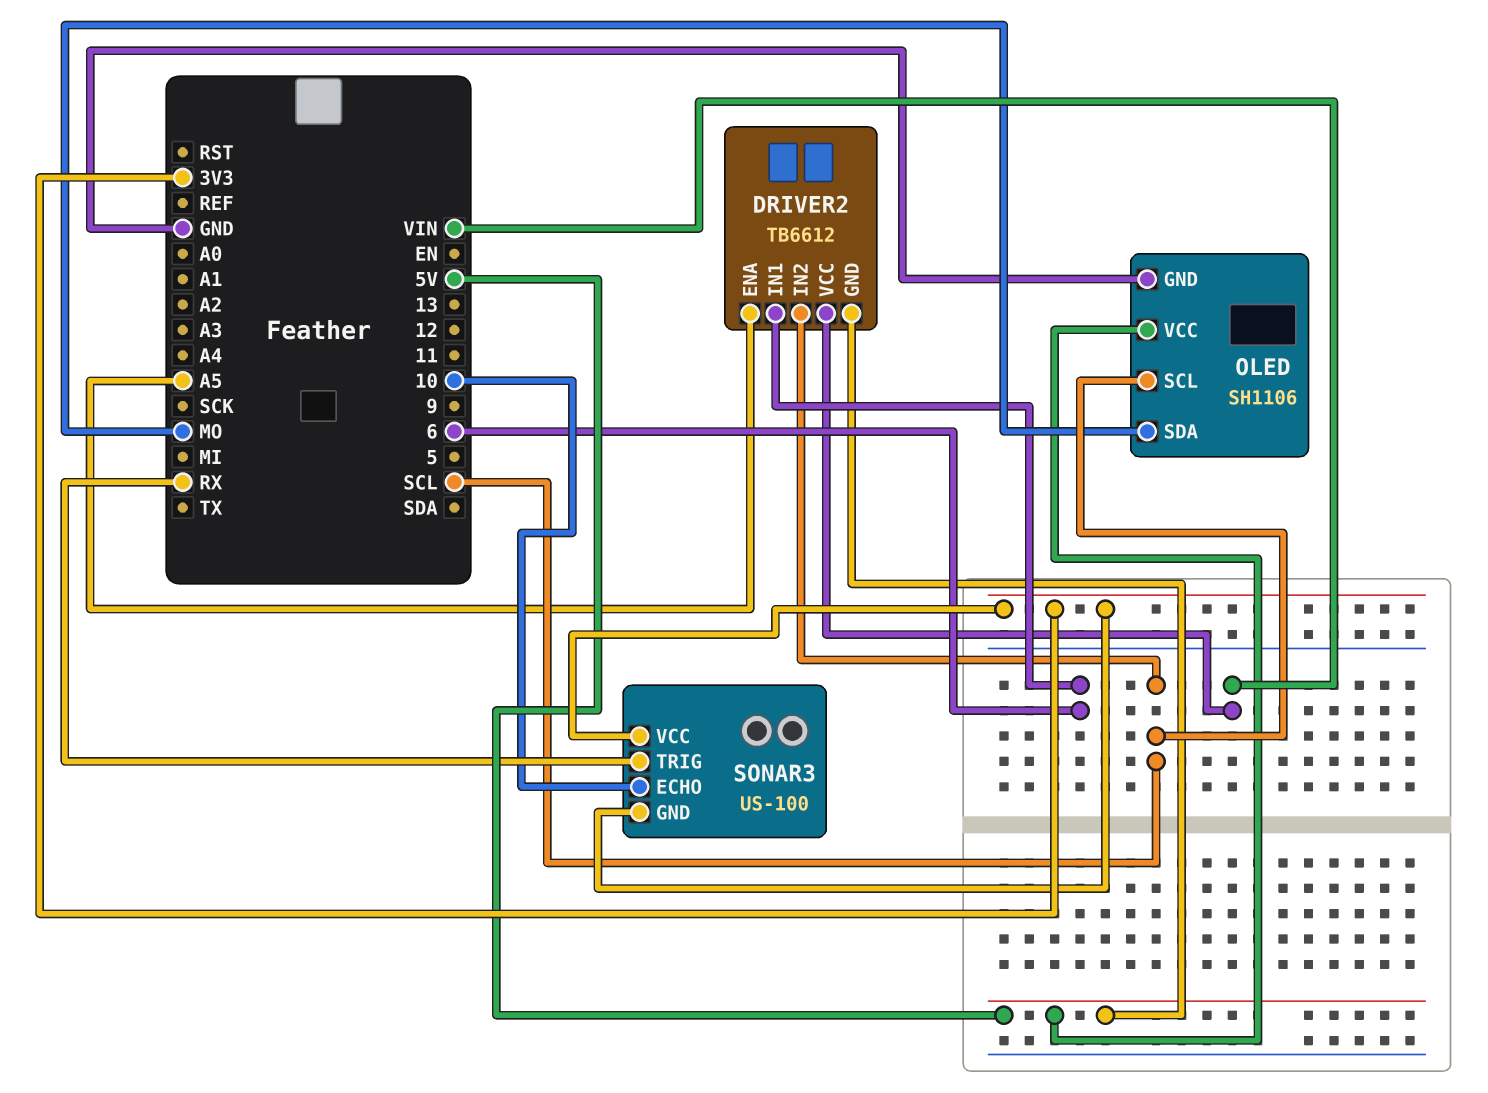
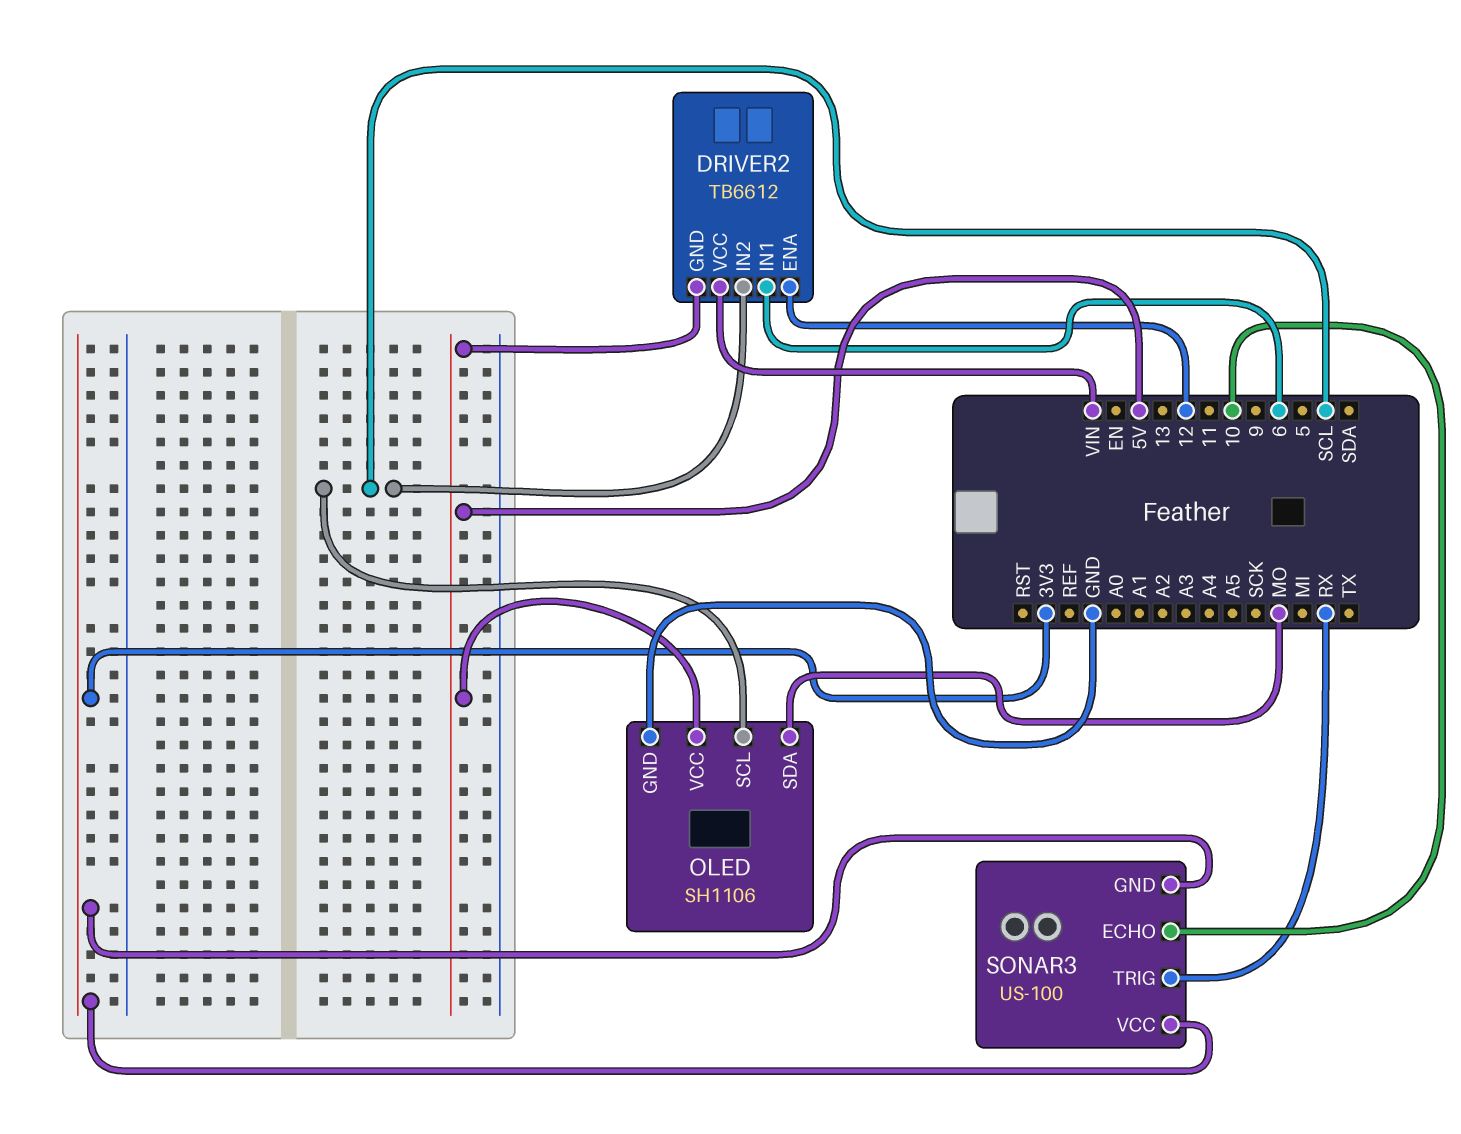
DRIVER2 pin ENA: A5 -> 12

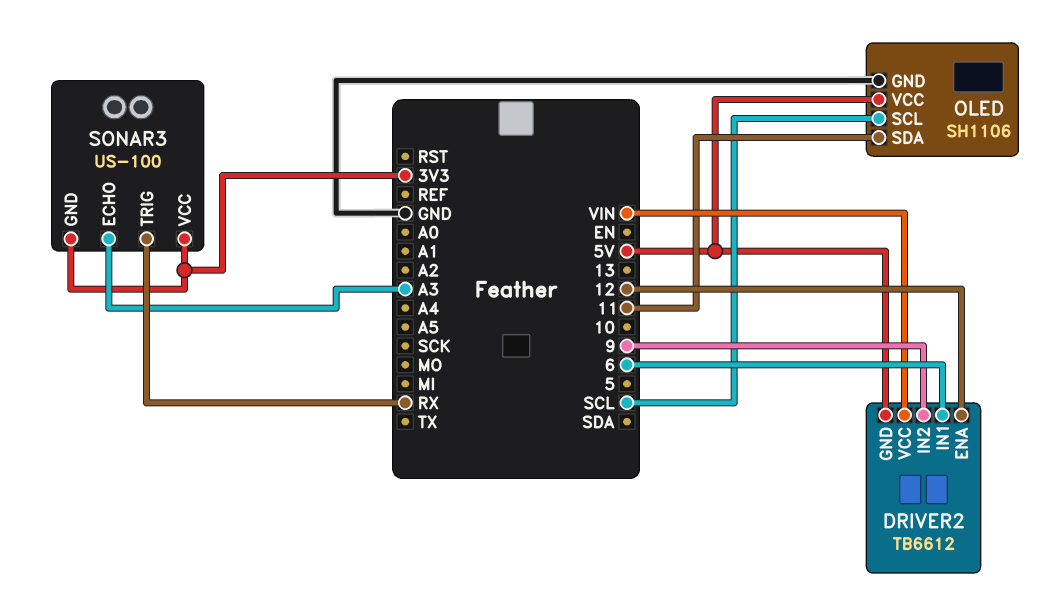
DRIVER2 pin IN2: SCL -> 9
OLED pin SDA: MO -> 11
SONAR3 pin ECHO: 10 -> A3

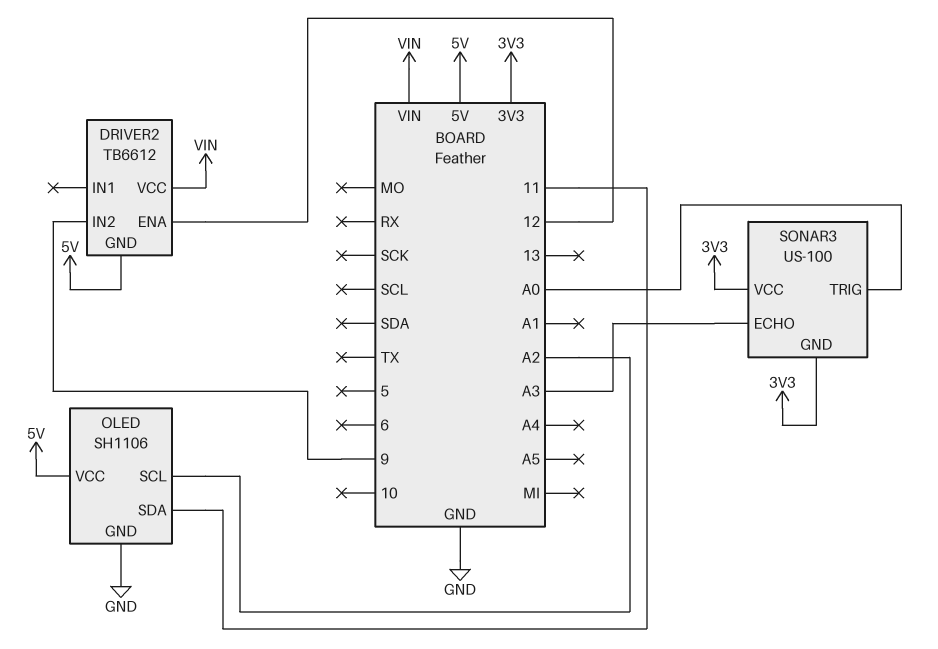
DRIVER2 pin IN1: 6 -> none
OLED pin SCL: SCL -> A2
SONAR3 pin TRIG: RX -> A0

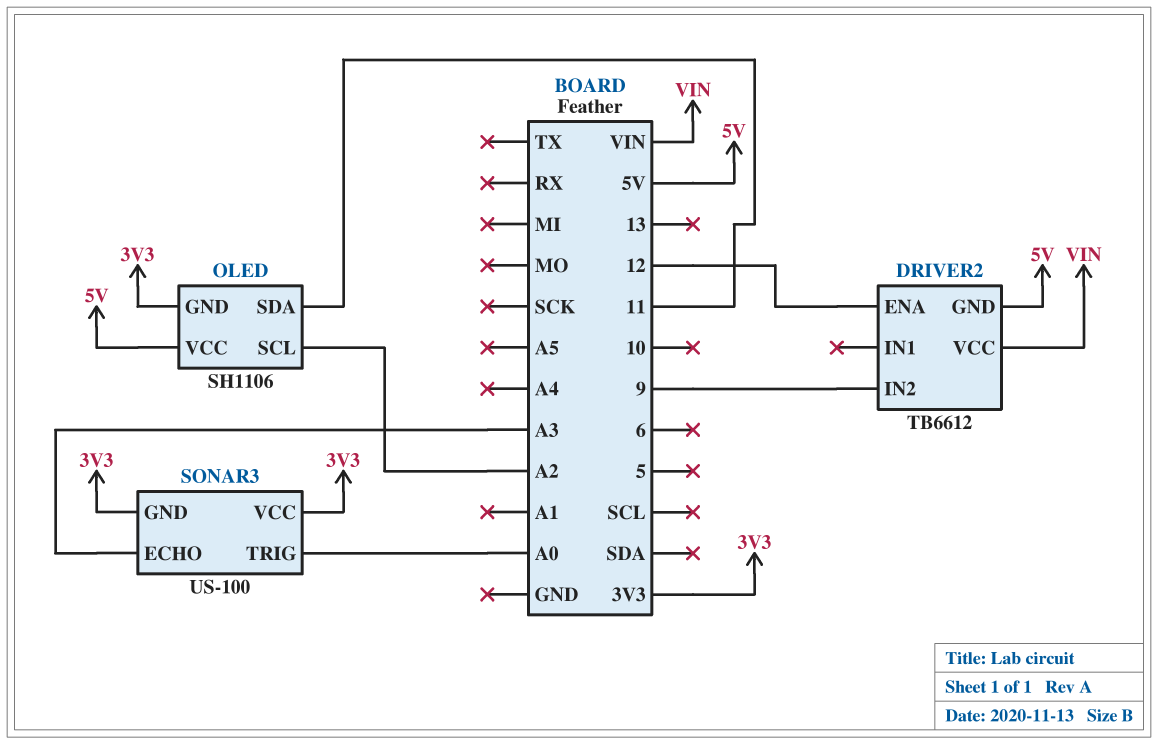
OLED pin GND: GND -> 3V3

